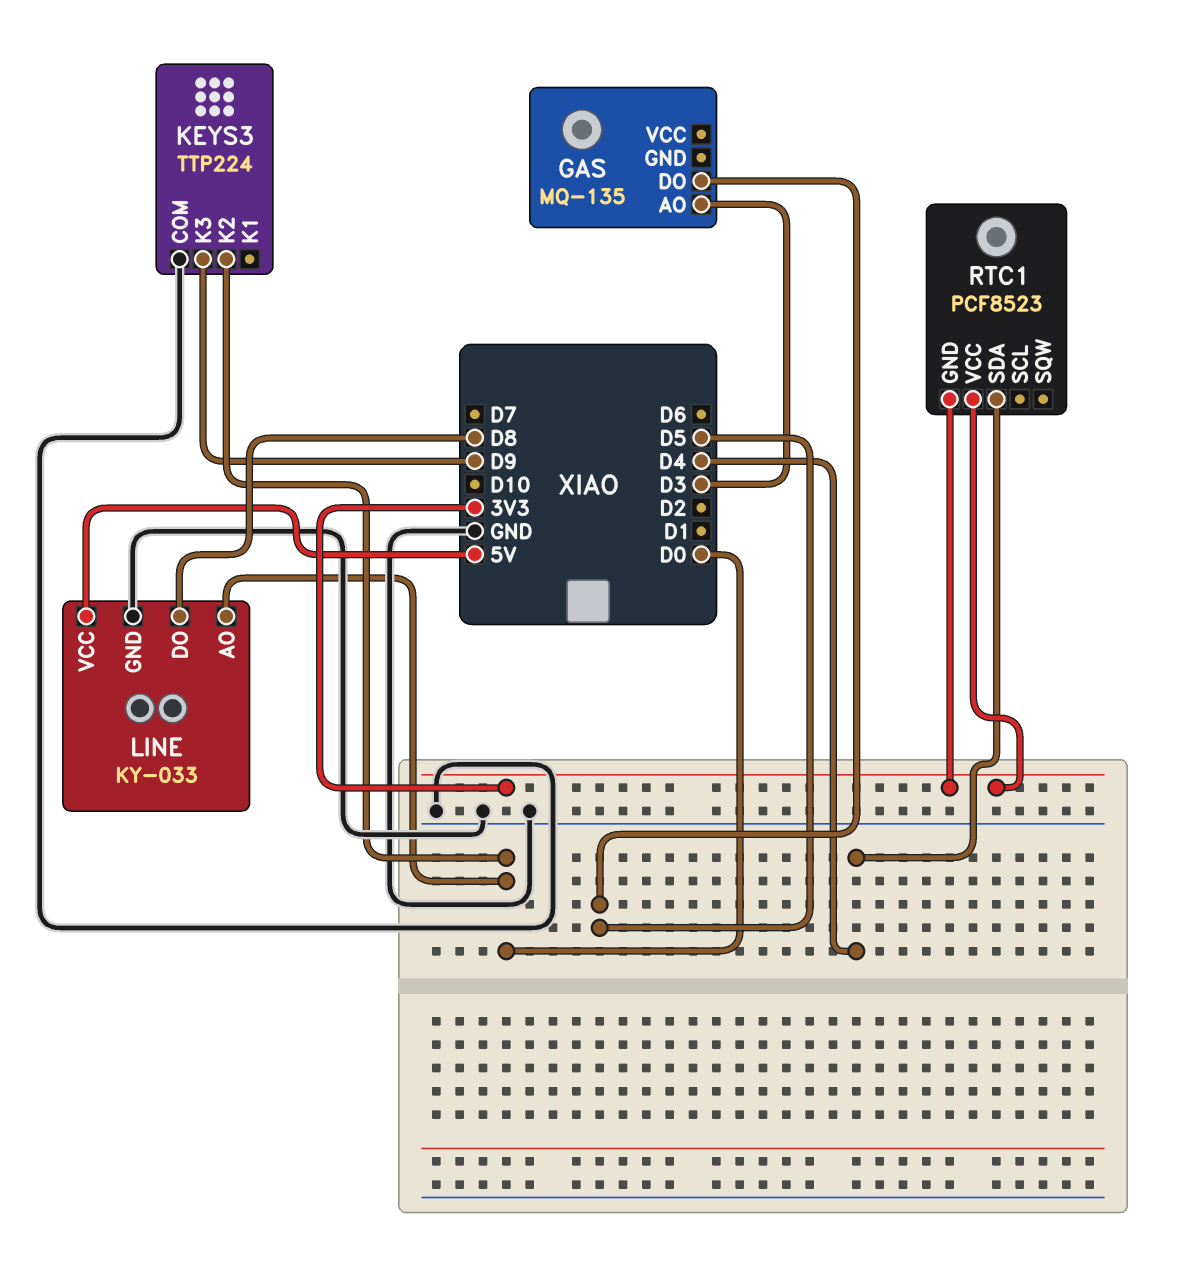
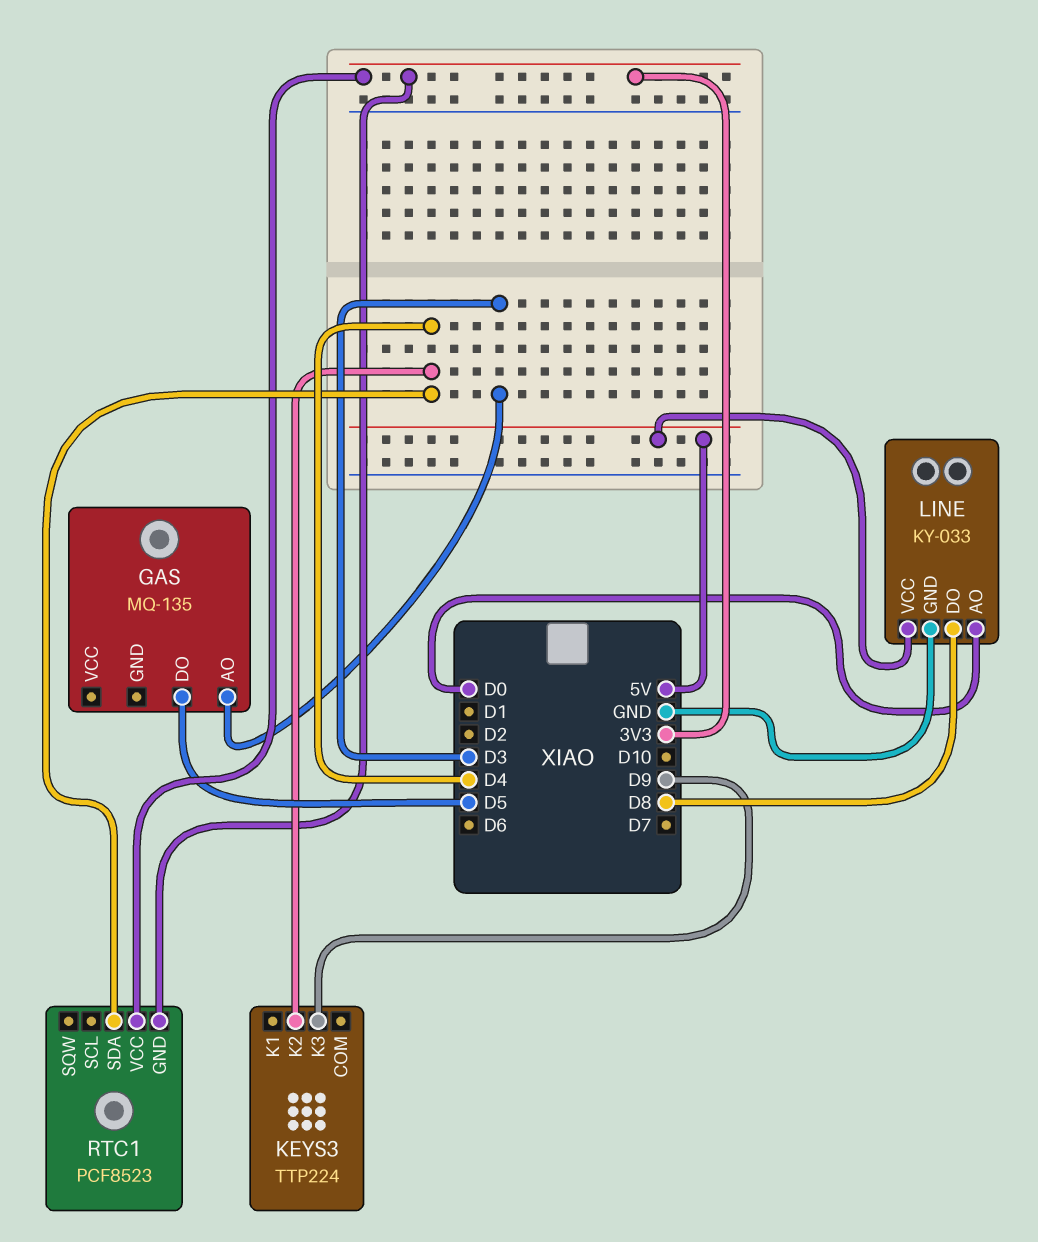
KEYS3 pin COM: GND -> none
KEYS3 pin K2: D0 -> D4

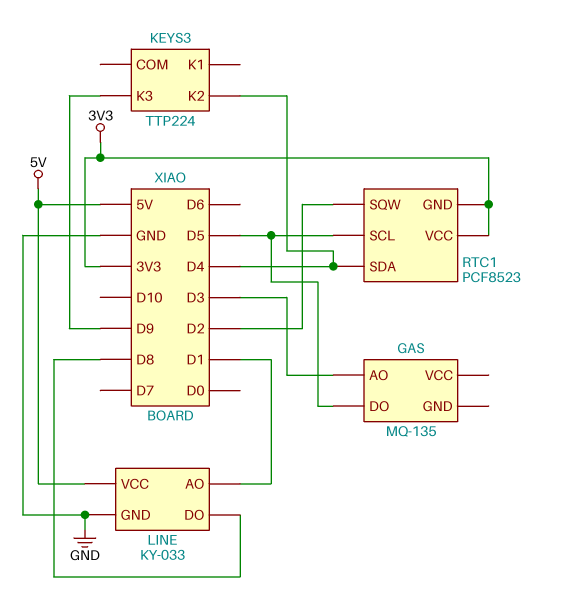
LINE pin AO: D0 -> D1
RTC1 pin SCL: none -> D5
RTC1 pin SQW: none -> D2

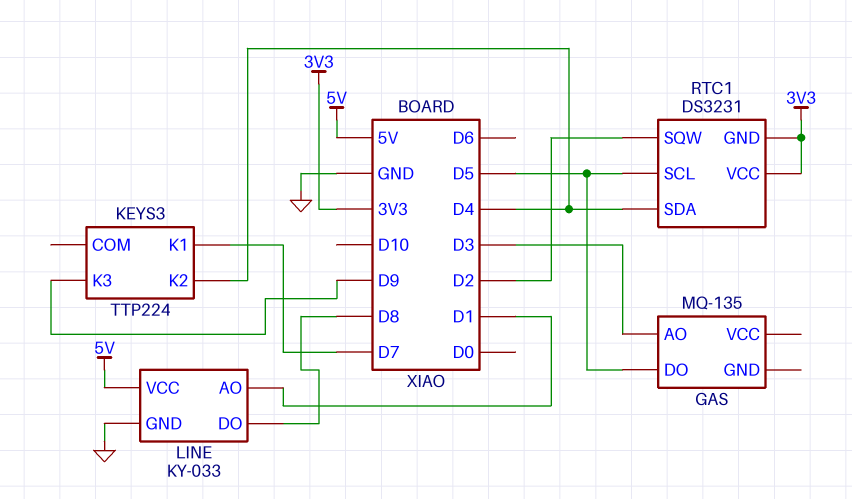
KEYS3 pin K1: none -> D7
RTC1: PCF8523 -> DS3231

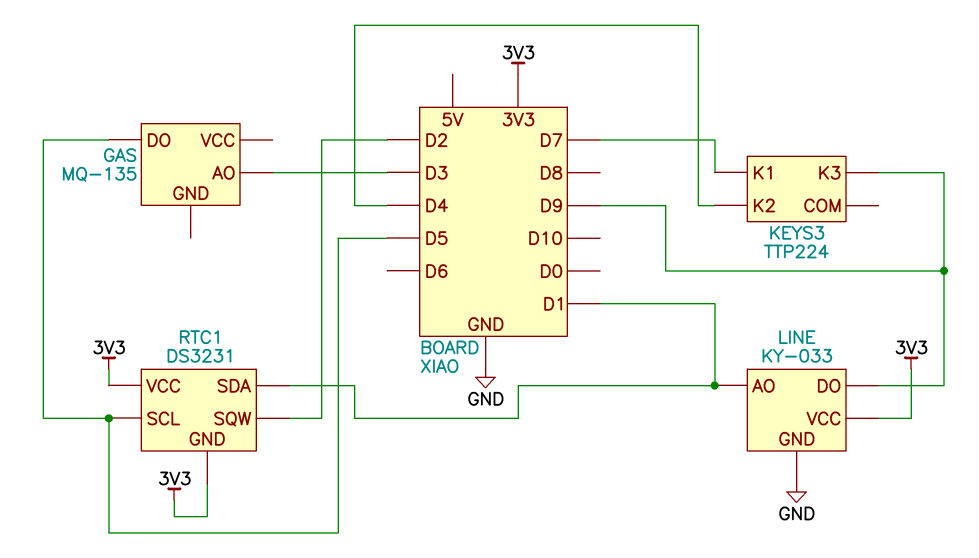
LINE pin DO: D8 -> D9
LINE pin VCC: 5V -> 3V3
RTC1 pin SDA: D4 -> D1

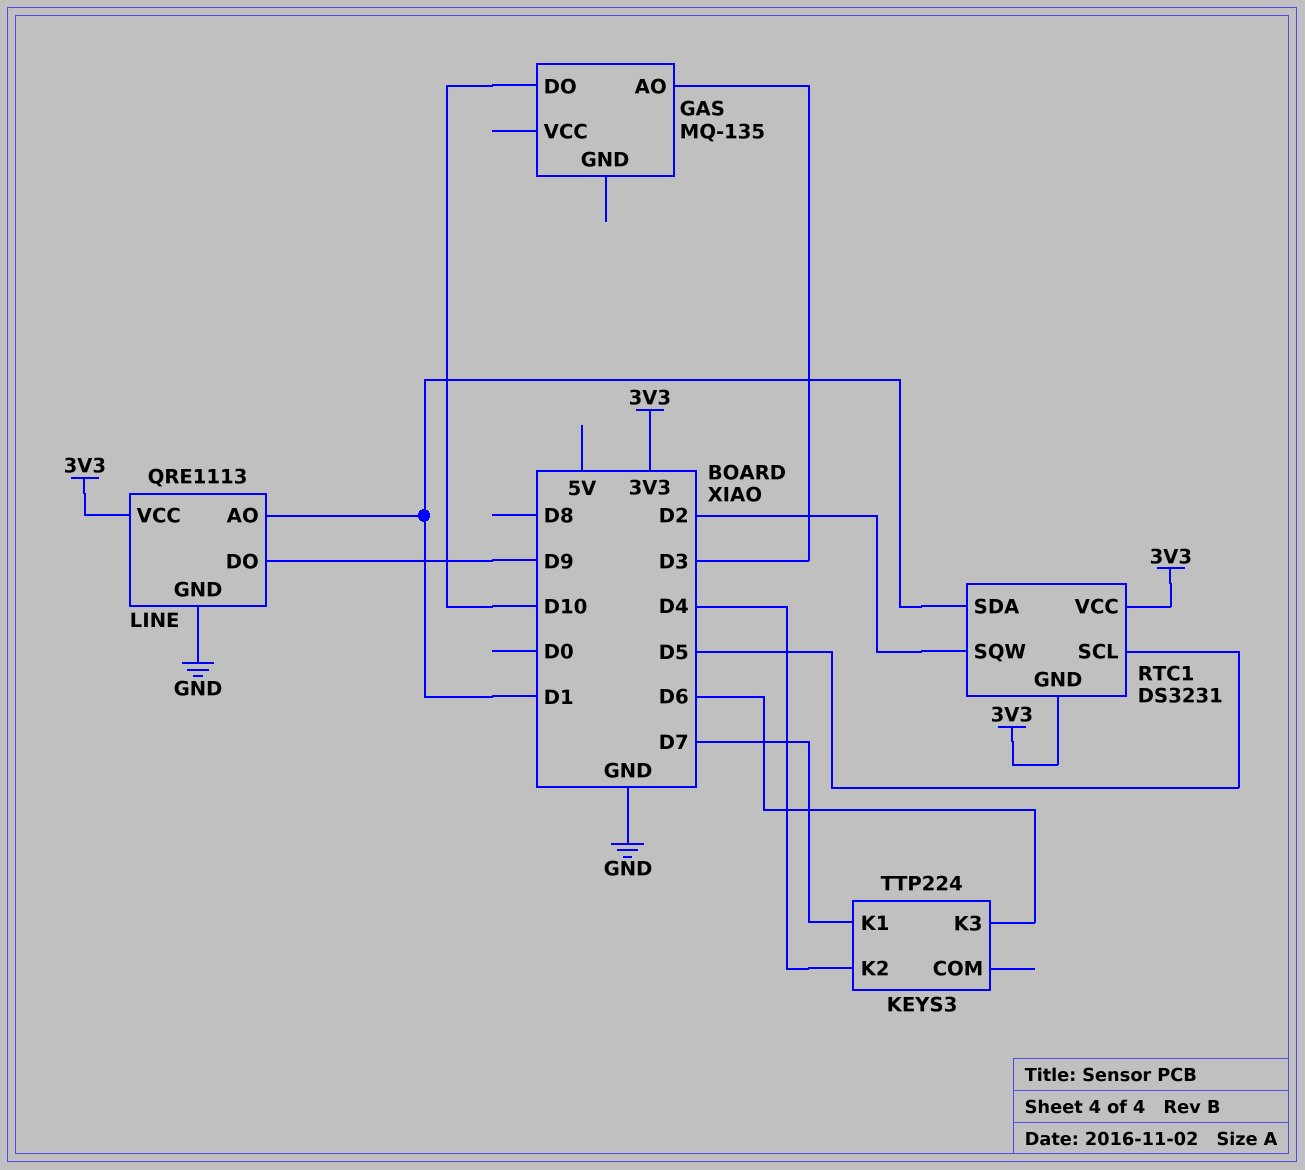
GAS pin DO: D5 -> D10
KEYS3 pin K3: D9 -> D6
LINE: KY-033 -> QRE1113

